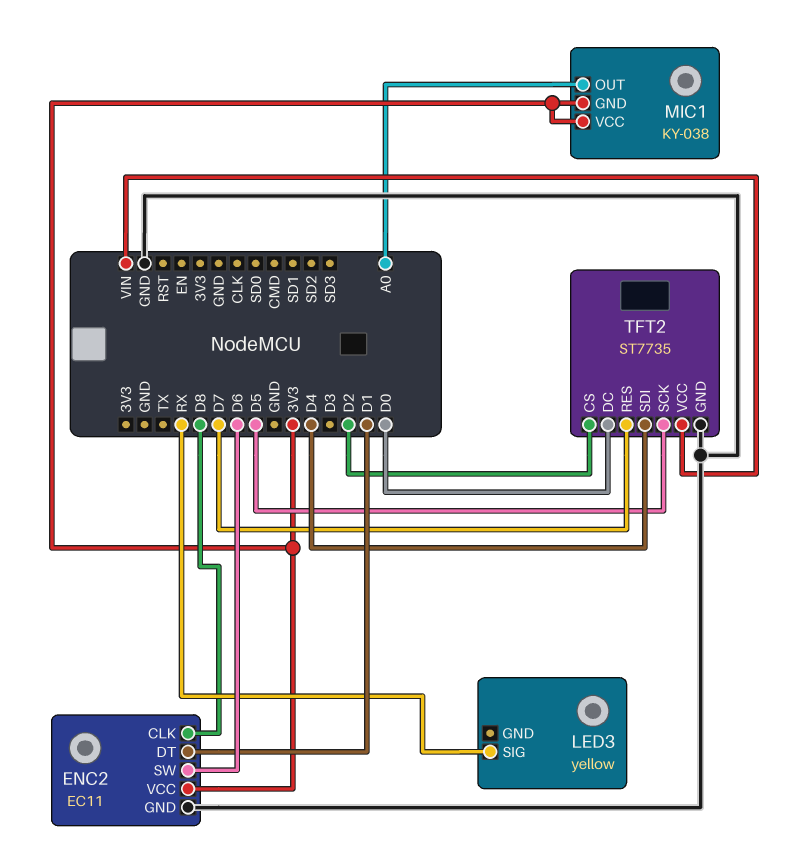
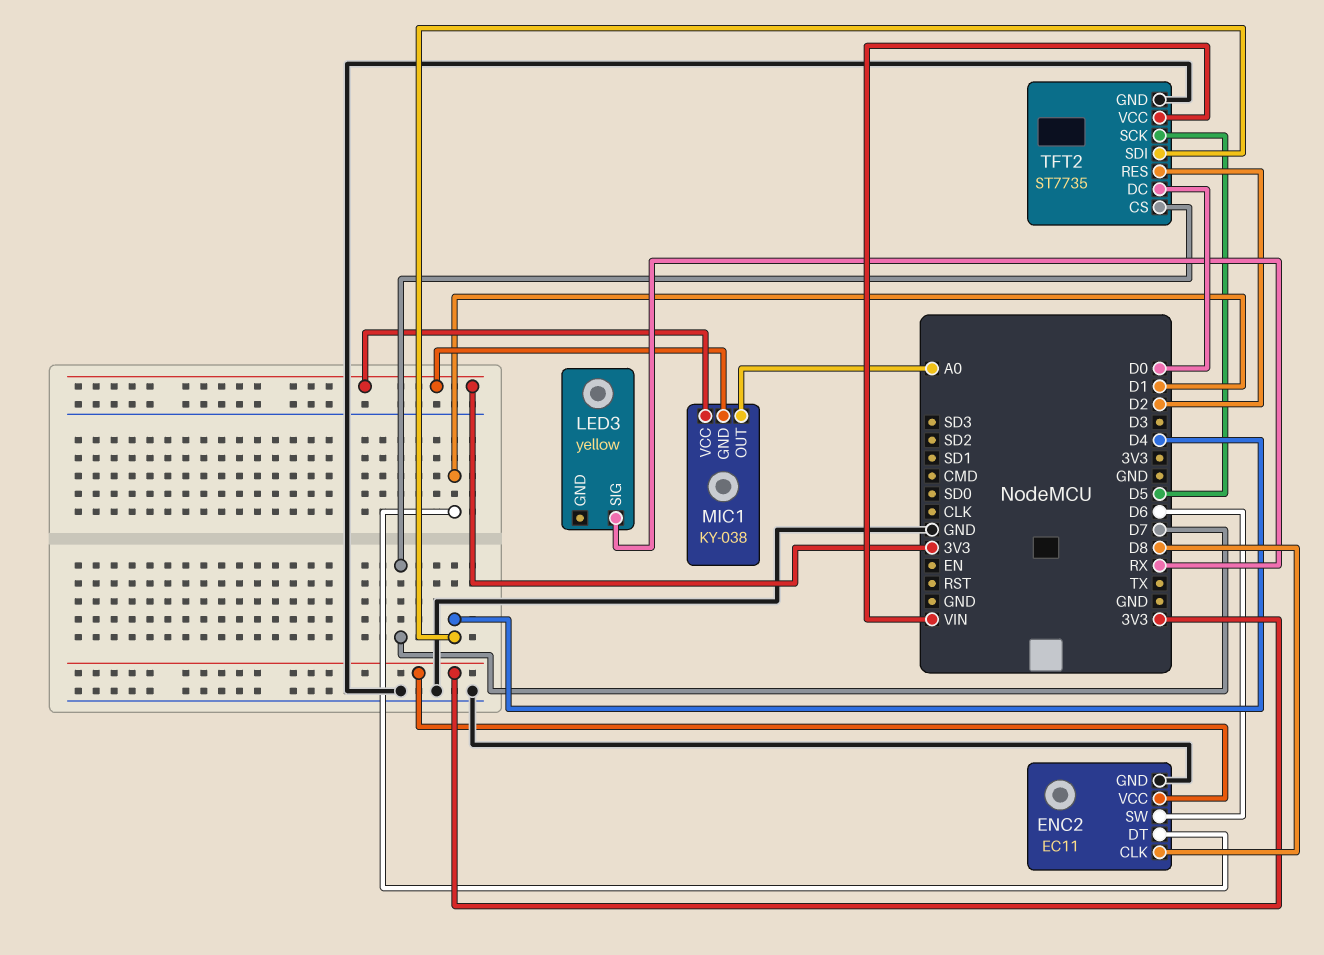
TFT2 pin CS: D2 -> D7
TFT2 pin RES: D7 -> D2

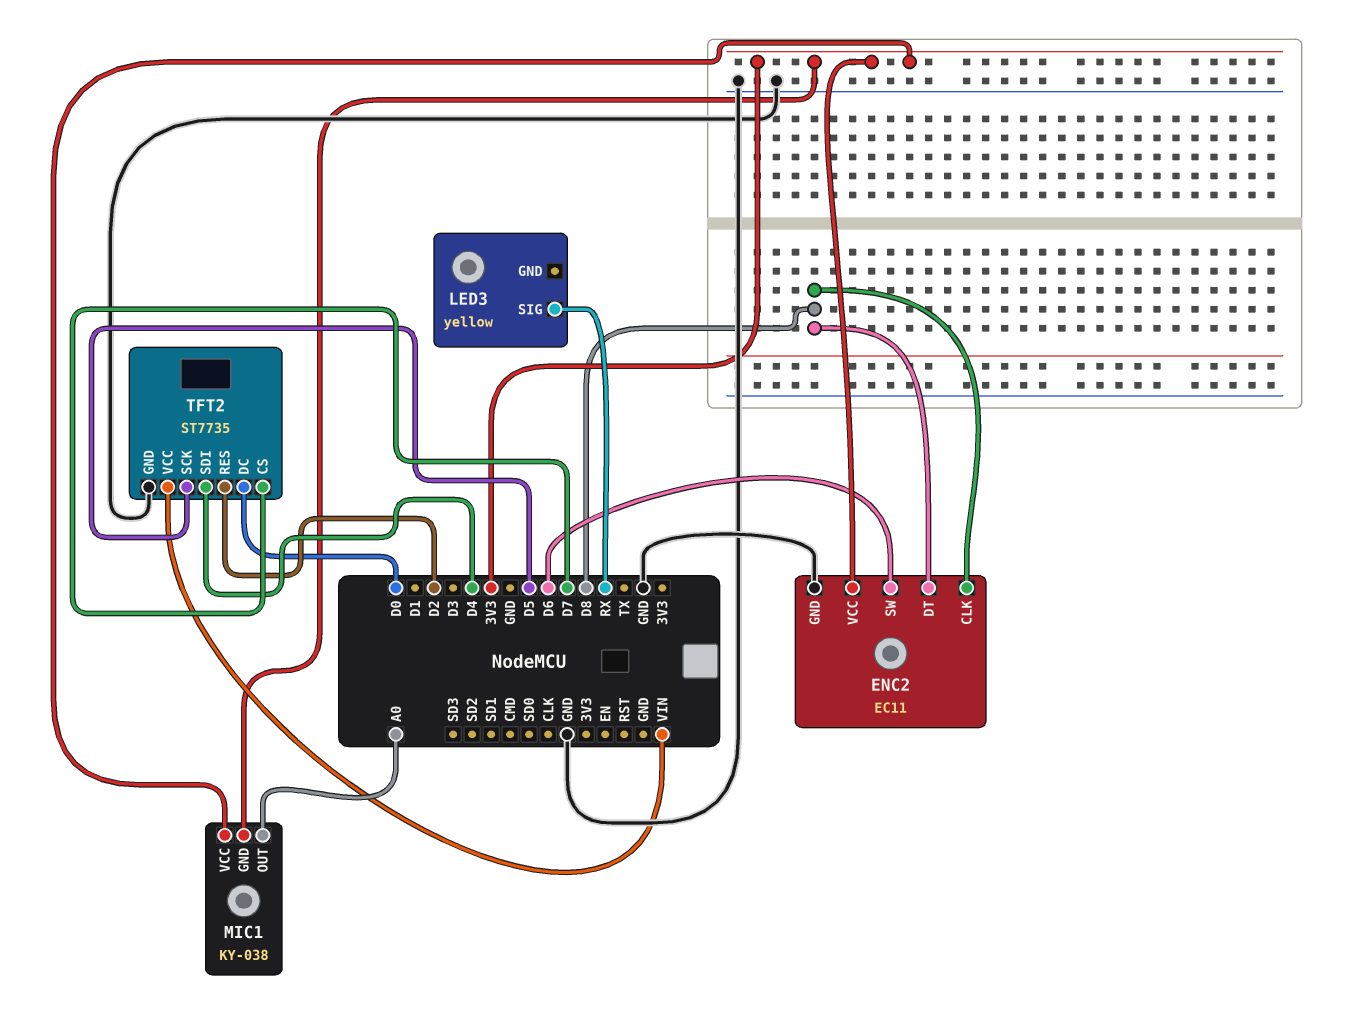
ENC2 pin DT: D1 -> D8

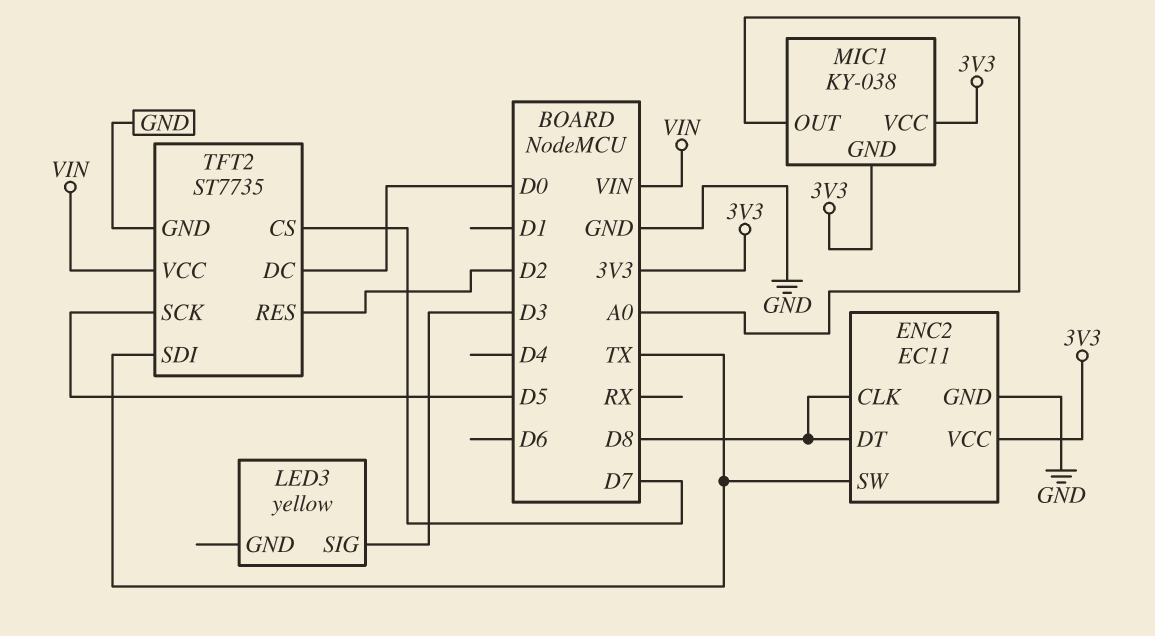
ENC2 pin SW: D6 -> TX
LED3 pin SIG: RX -> D3
TFT2 pin SDI: D4 -> TX

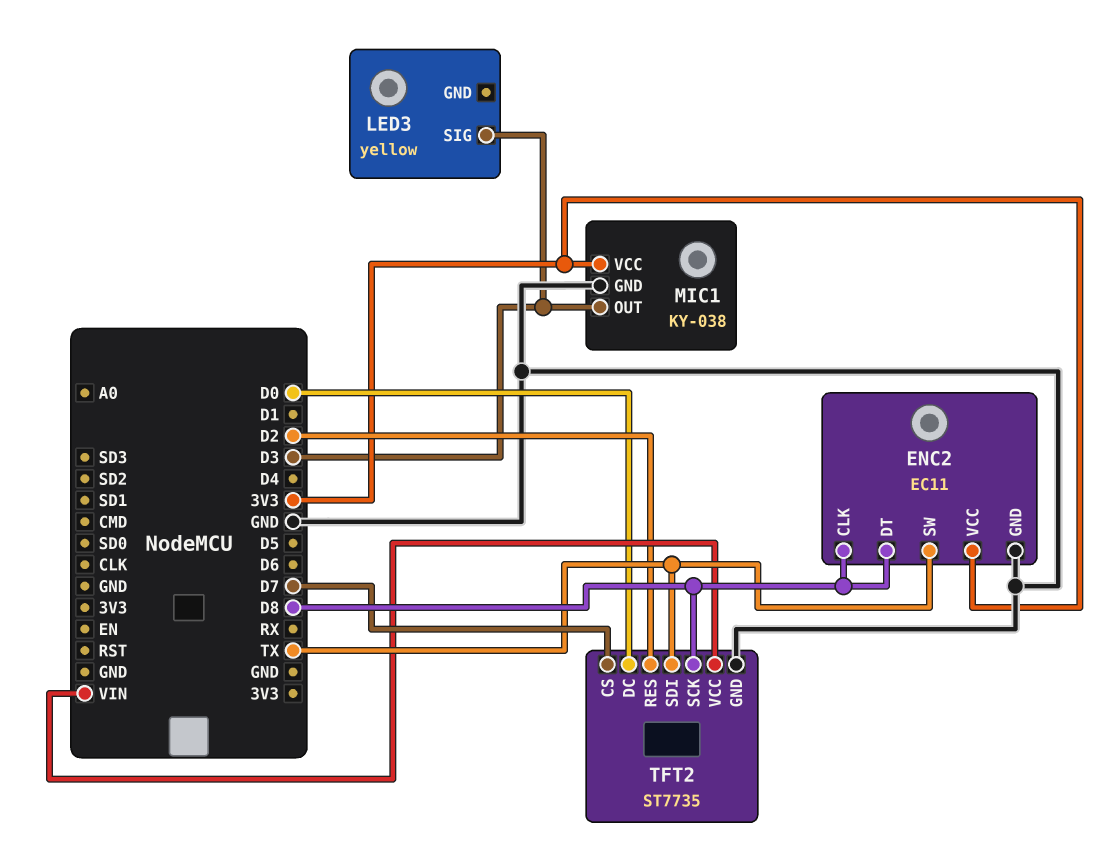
MIC1 pin GND: 3V3 -> GND
MIC1 pin OUT: A0 -> D3
TFT2 pin SCK: D5 -> D8

